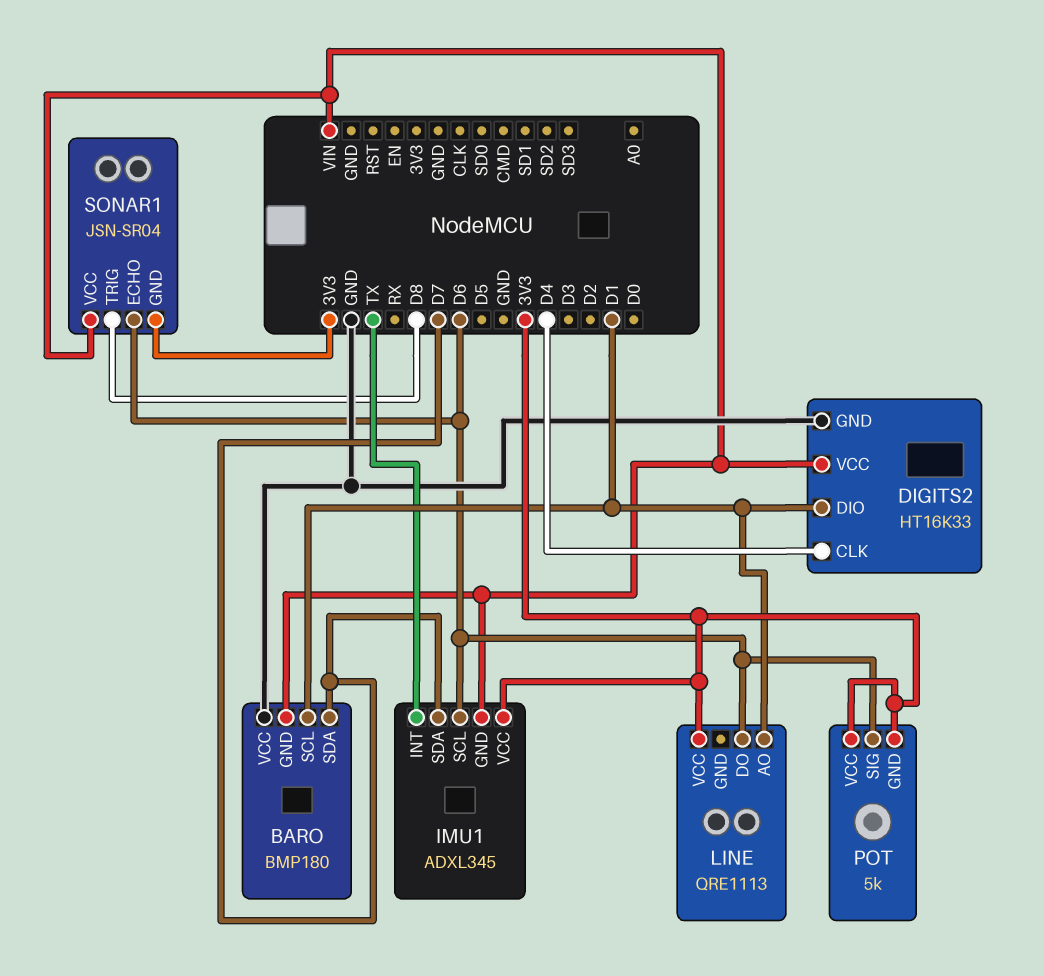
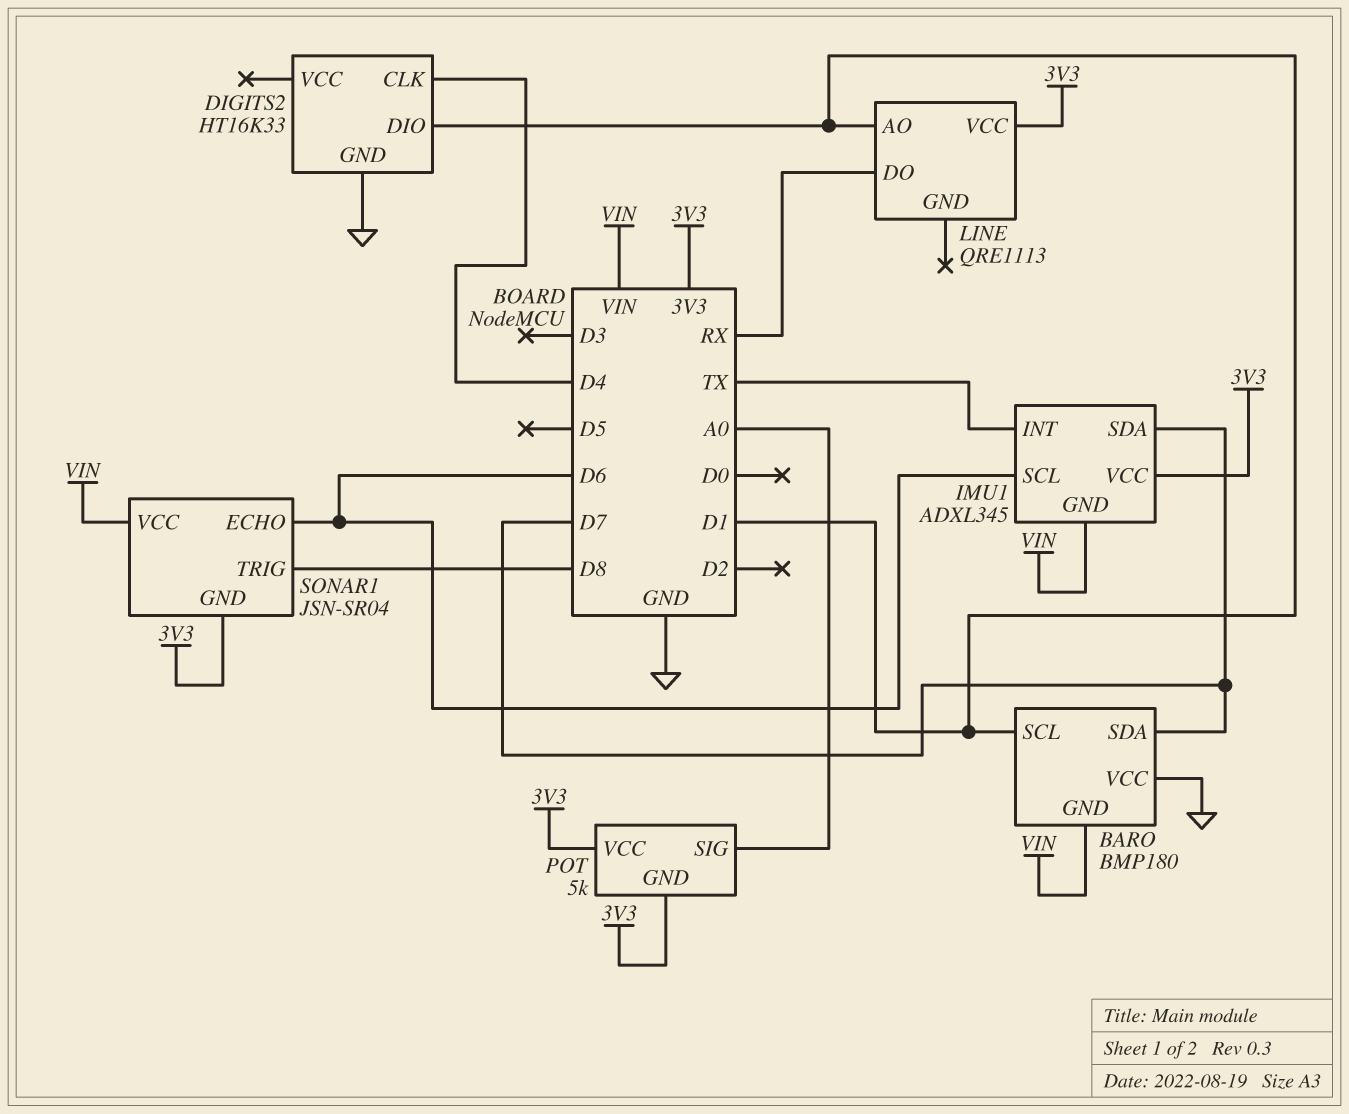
DIGITS2 pin VCC: VIN -> none
LINE pin DO: D6 -> RX
POT pin SIG: D6 -> A0

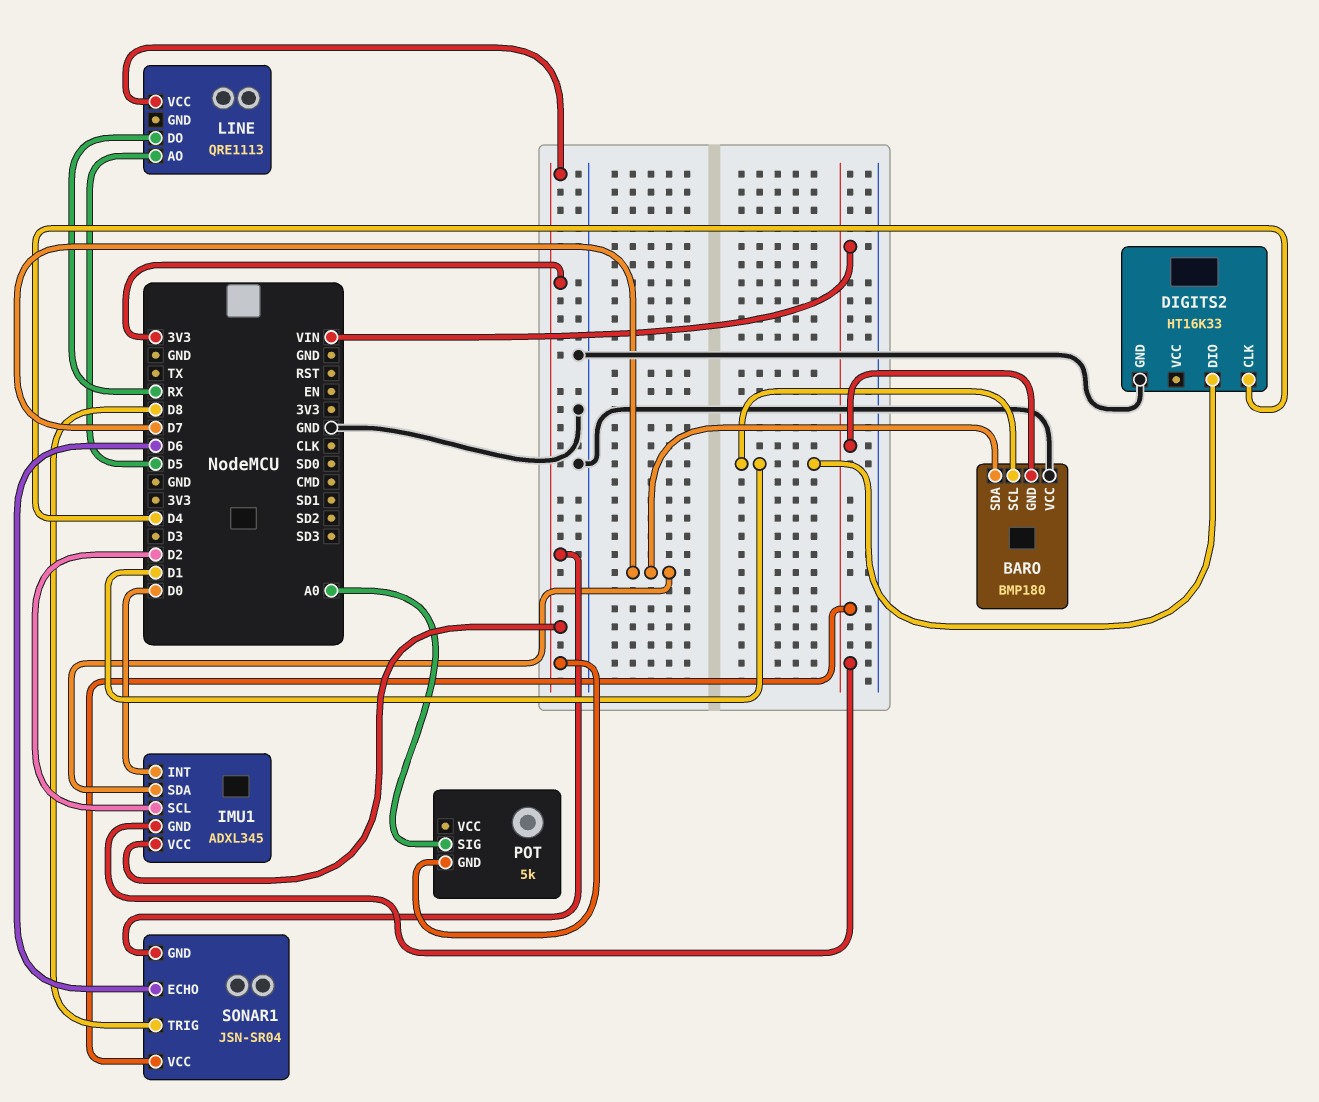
IMU1 pin INT: TX -> D0
IMU1 pin SCL: D6 -> D2
LINE pin AO: D1 -> D5
POT pin VCC: 3V3 -> none

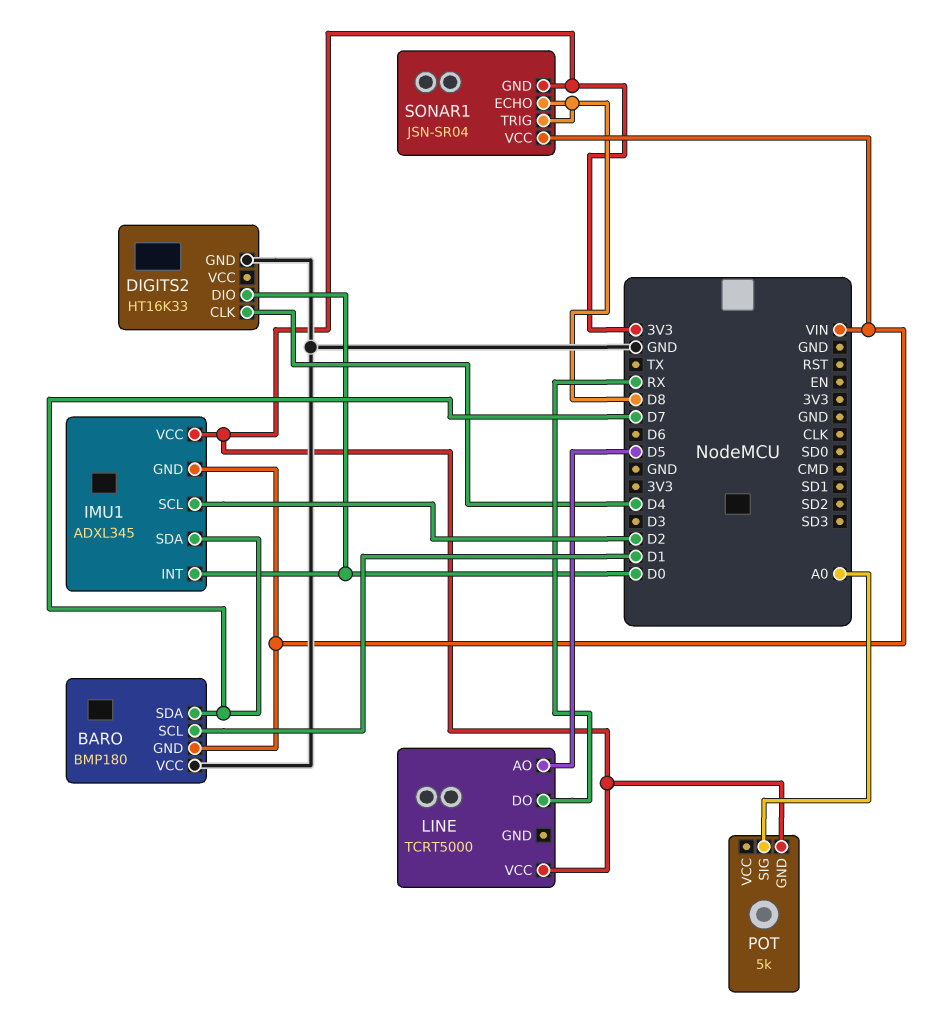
DIGITS2 pin DIO: D1 -> D0
LINE: QRE1113 -> TCRT5000
SONAR1 pin ECHO: D6 -> D8

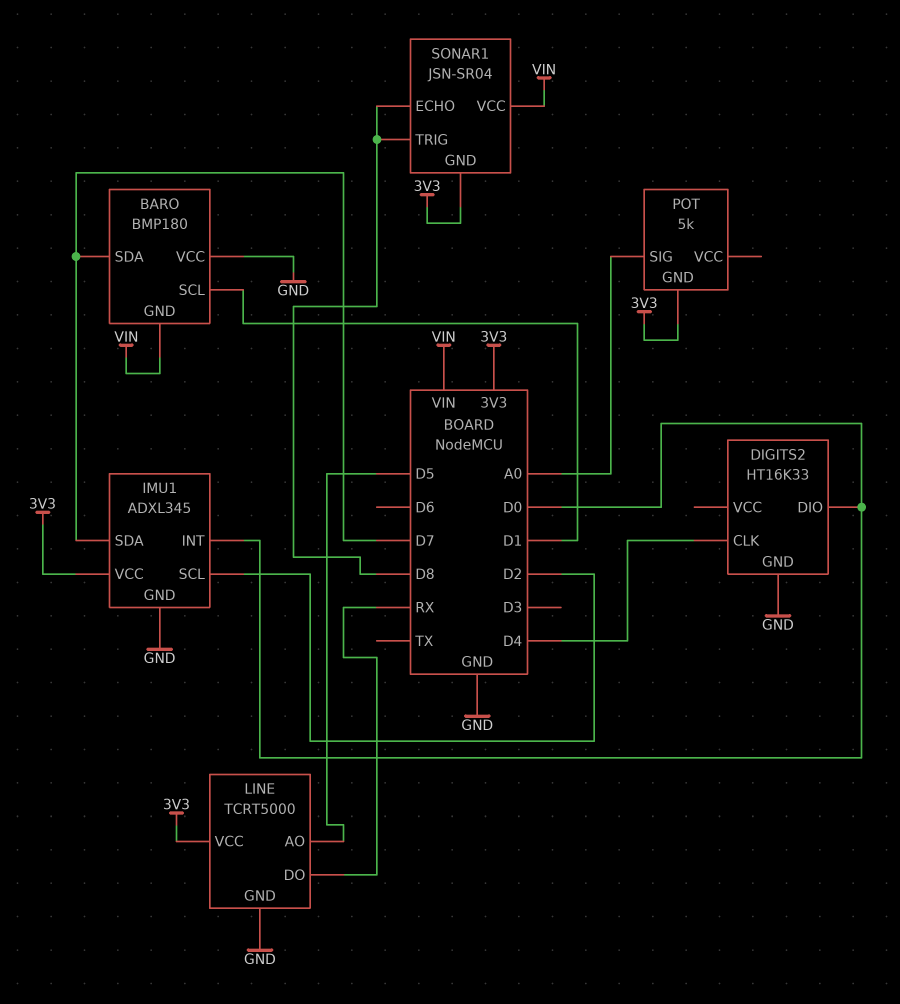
IMU1 pin GND: VIN -> GND
LINE pin GND: none -> GND

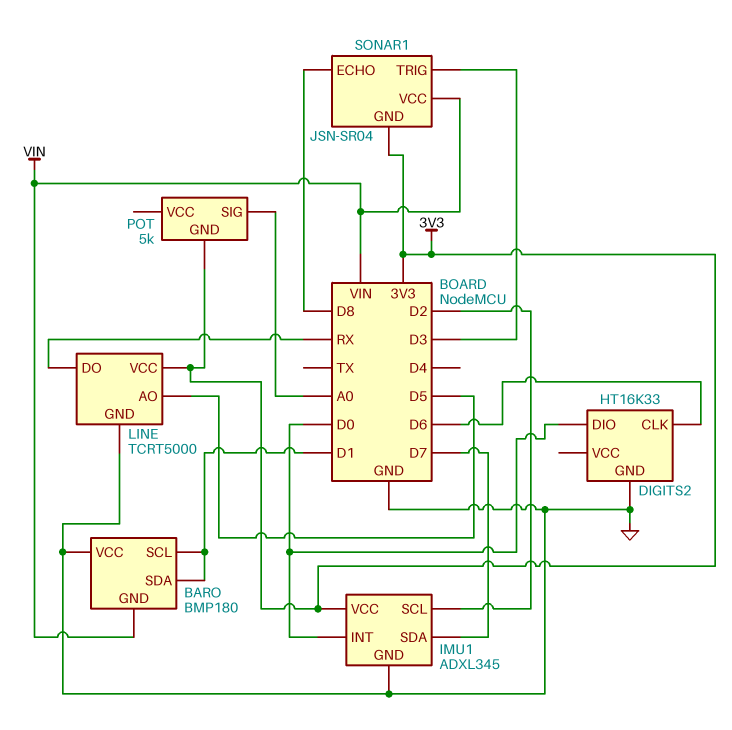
BARO pin SDA: D7 -> D1
DIGITS2 pin CLK: D4 -> D6
SONAR1 pin TRIG: D8 -> D3

